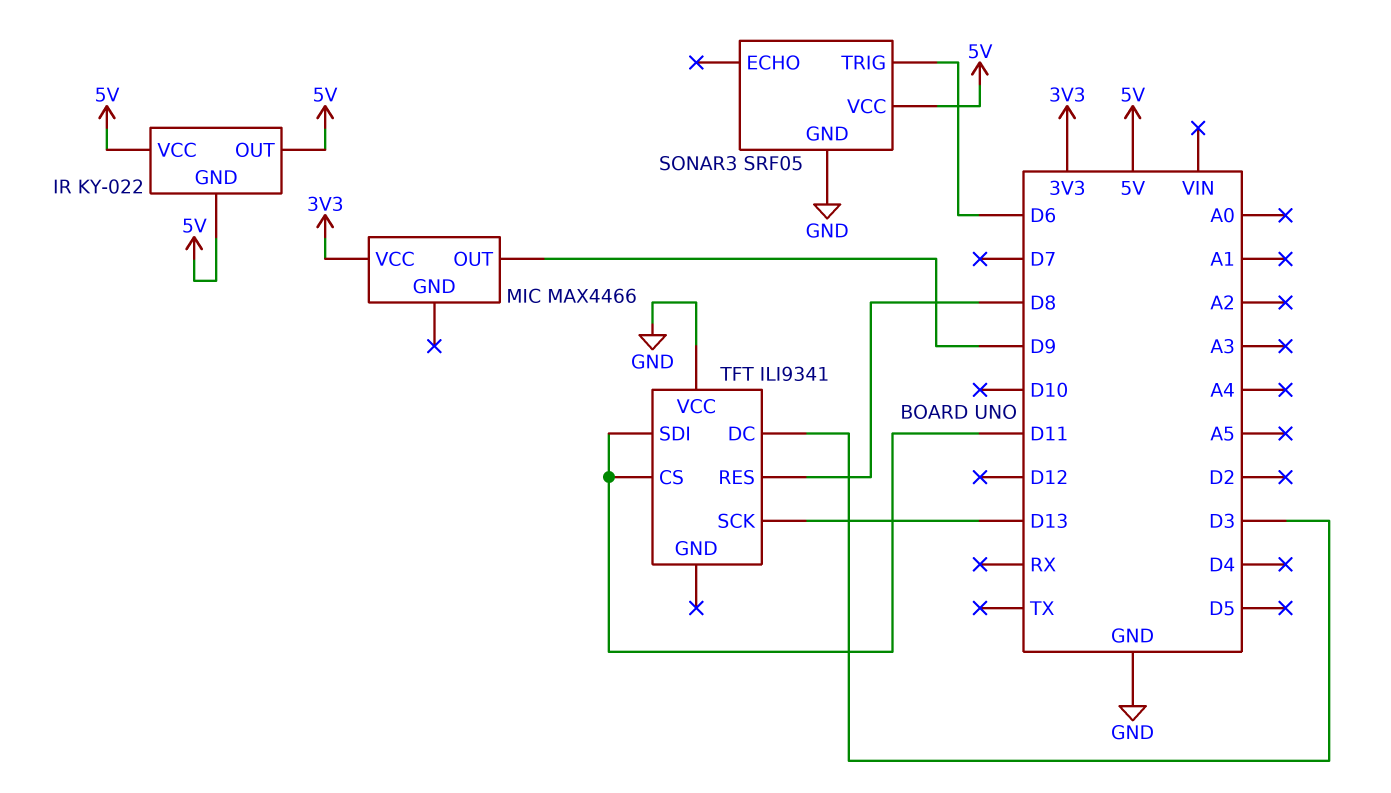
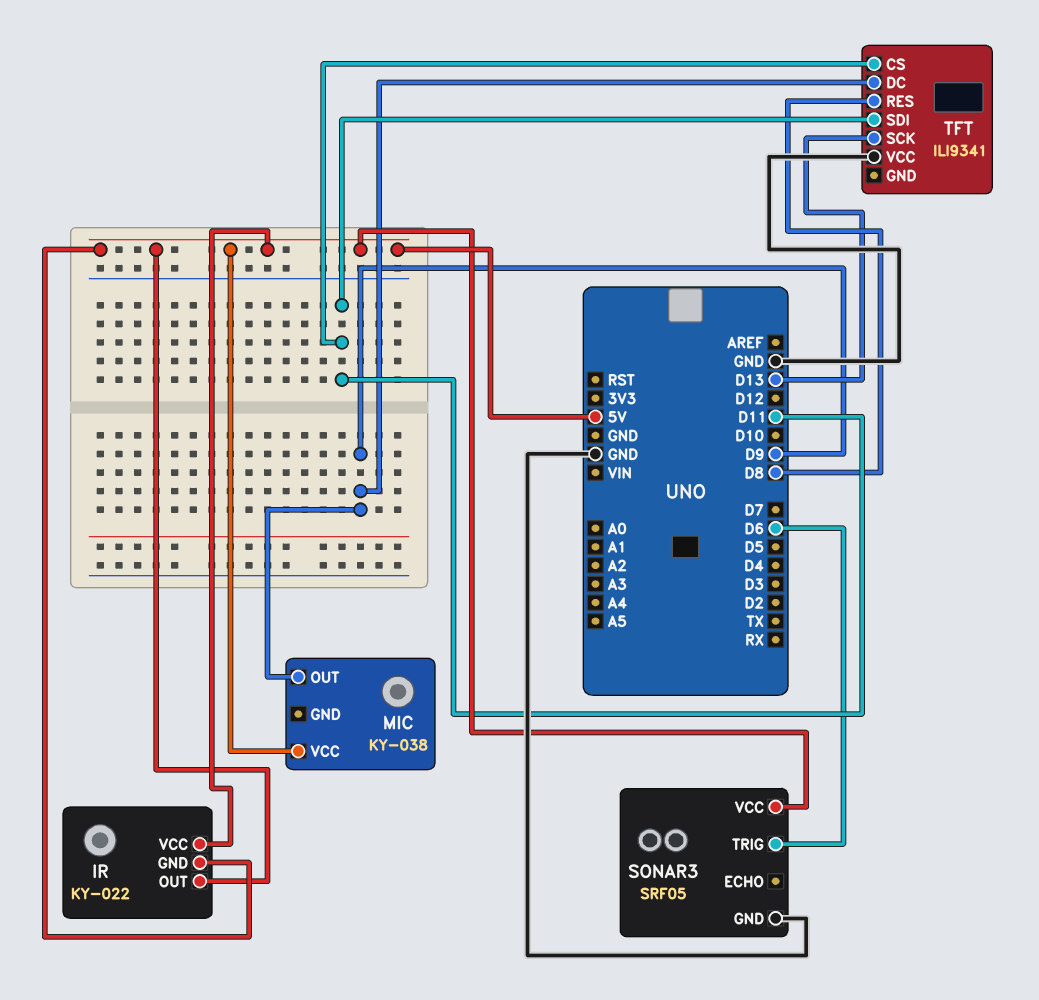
MIC: MAX4466 -> KY-038
MIC pin VCC: 3V3 -> 5V
TFT pin DC: D3 -> D9

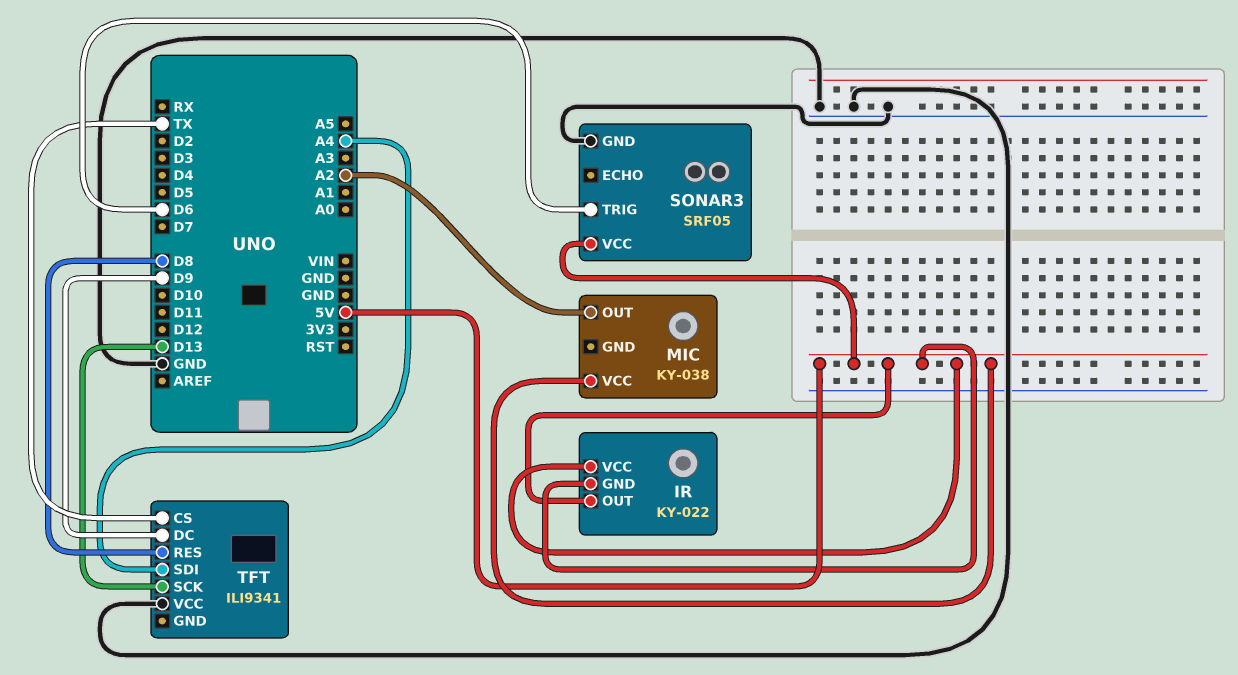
MIC pin OUT: D9 -> A2
TFT pin CS: D11 -> TX
TFT pin SDI: D11 -> A4

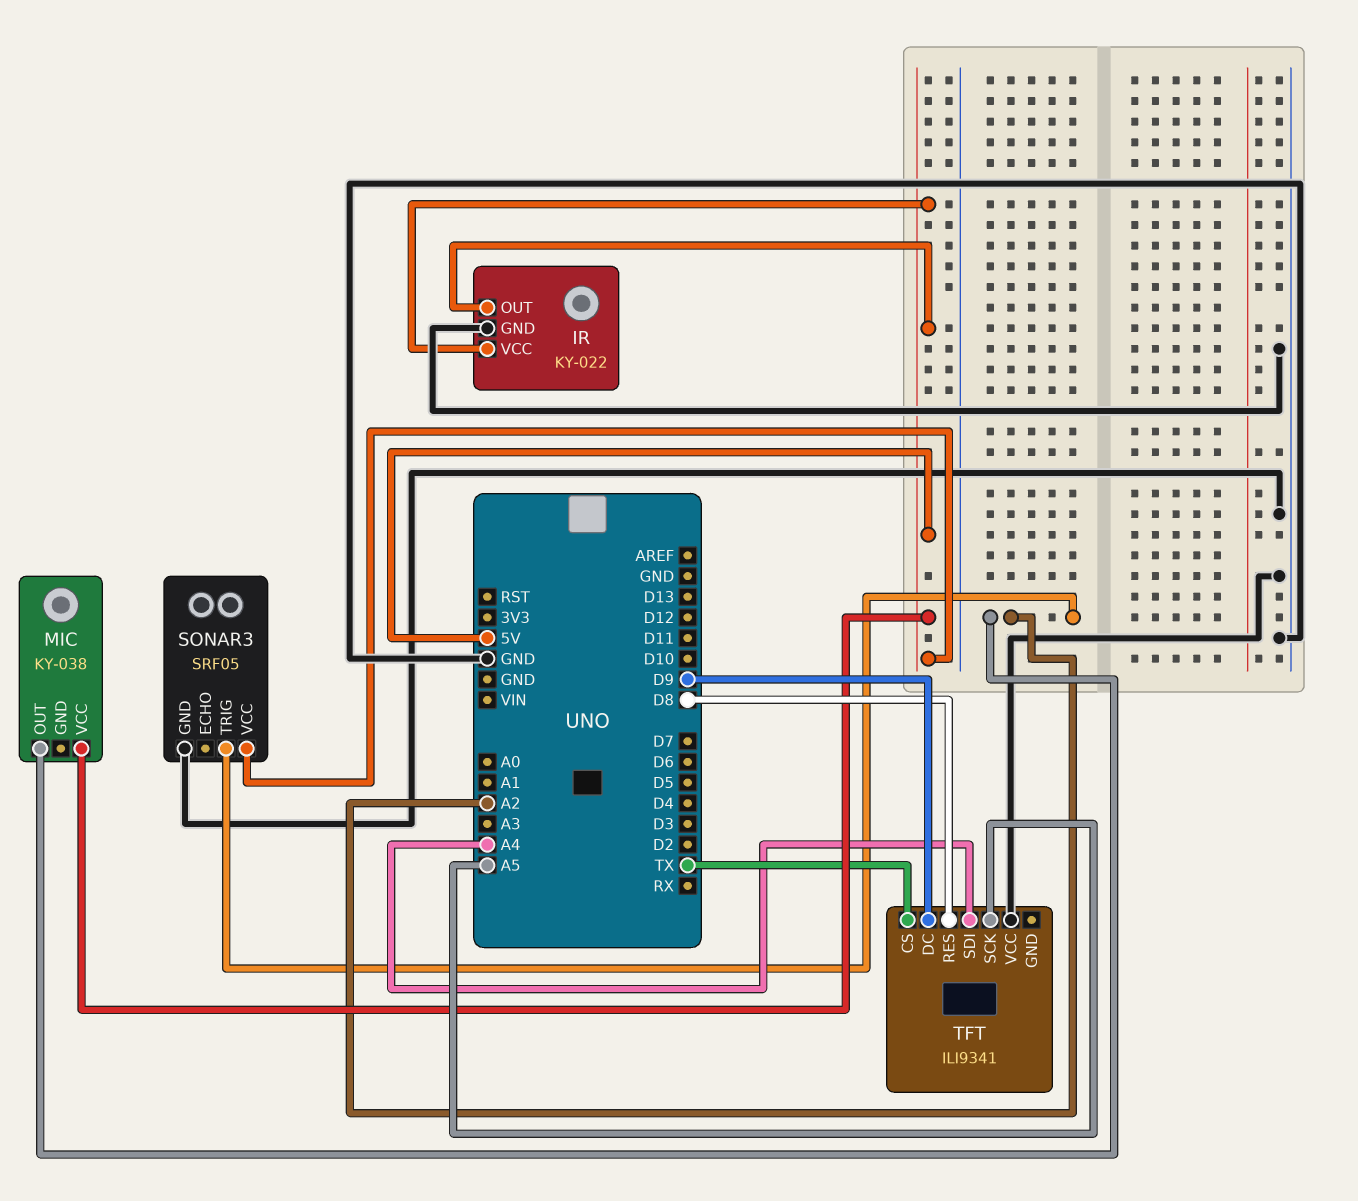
IR pin GND: 5V -> GND
SONAR3 pin TRIG: D6 -> A2
TFT pin SCK: D13 -> A5

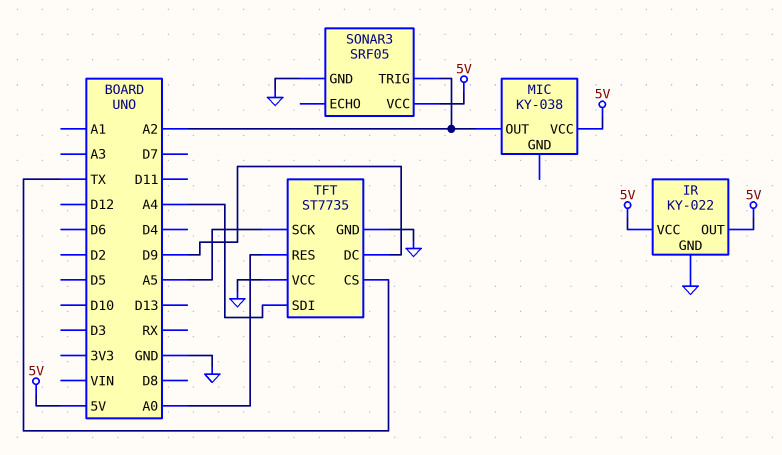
TFT: ILI9341 -> ST7735
TFT pin GND: none -> GND
TFT pin RES: D8 -> A0

